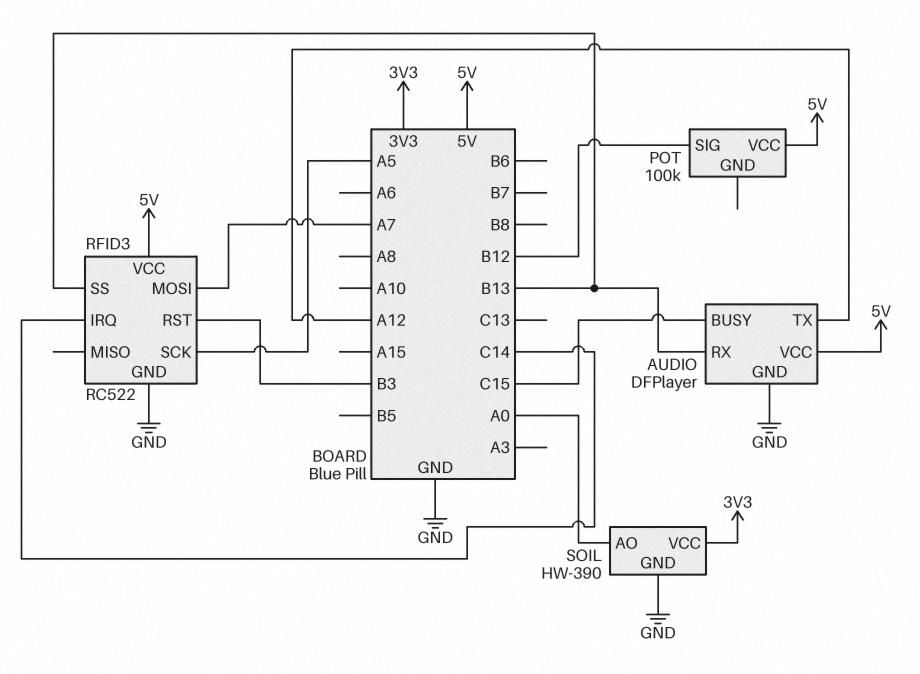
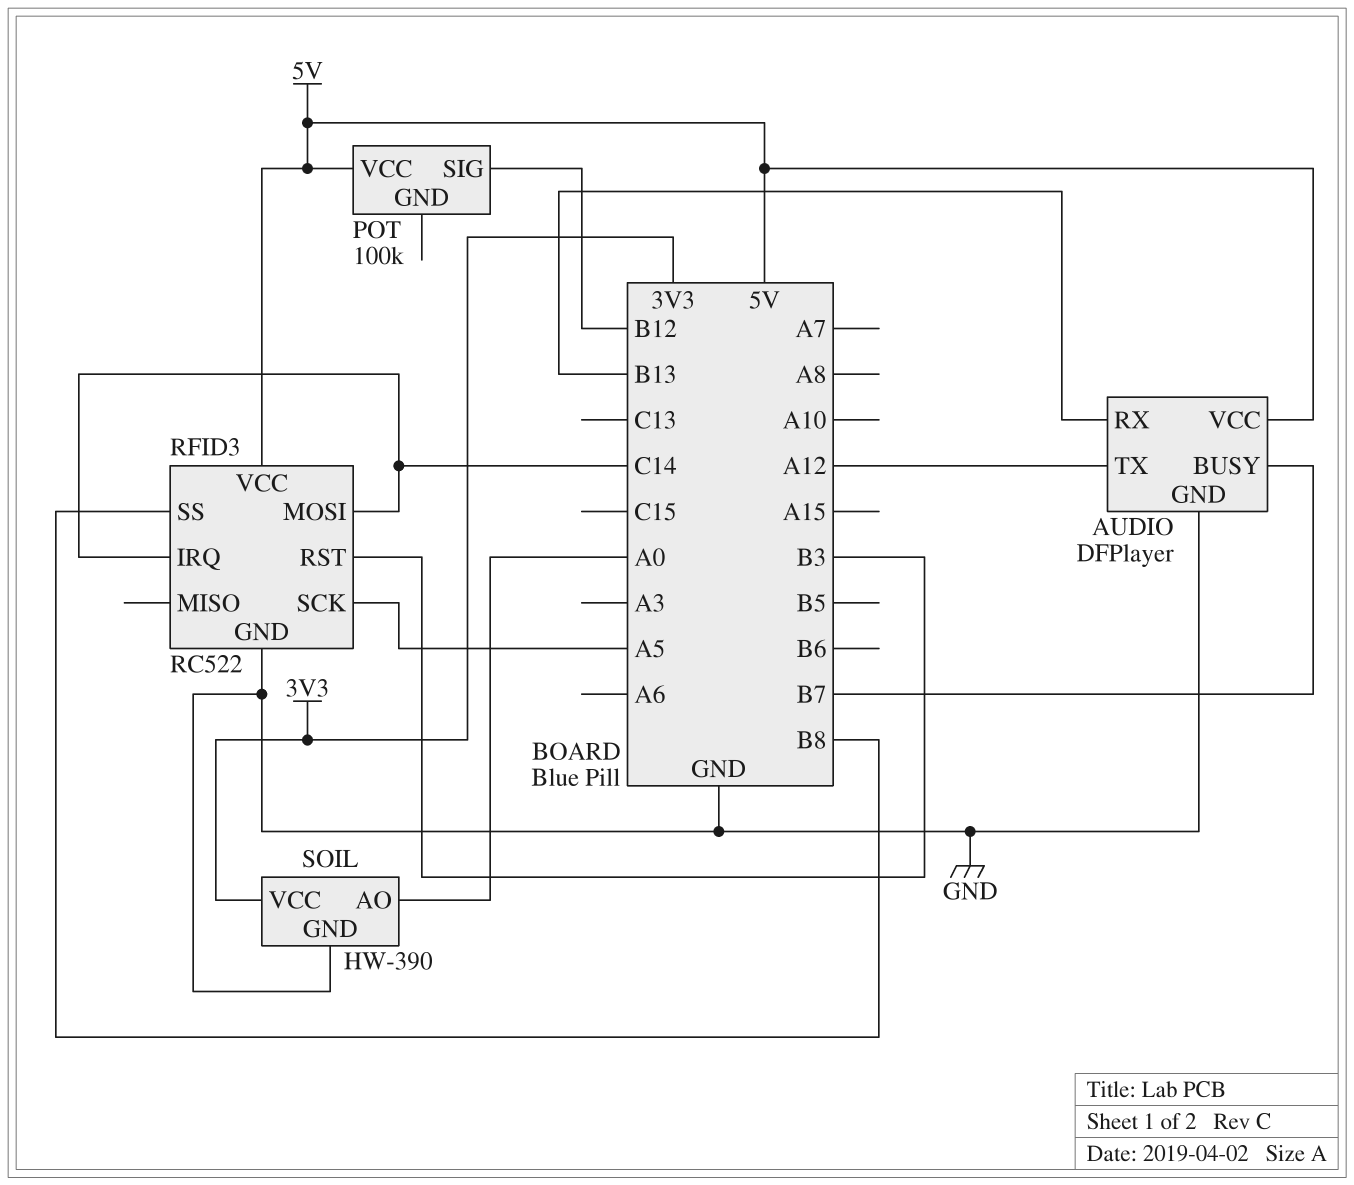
AUDIO pin BUSY: C15 -> B7
RFID3 pin MOSI: A7 -> C14
RFID3 pin SS: B13 -> B8

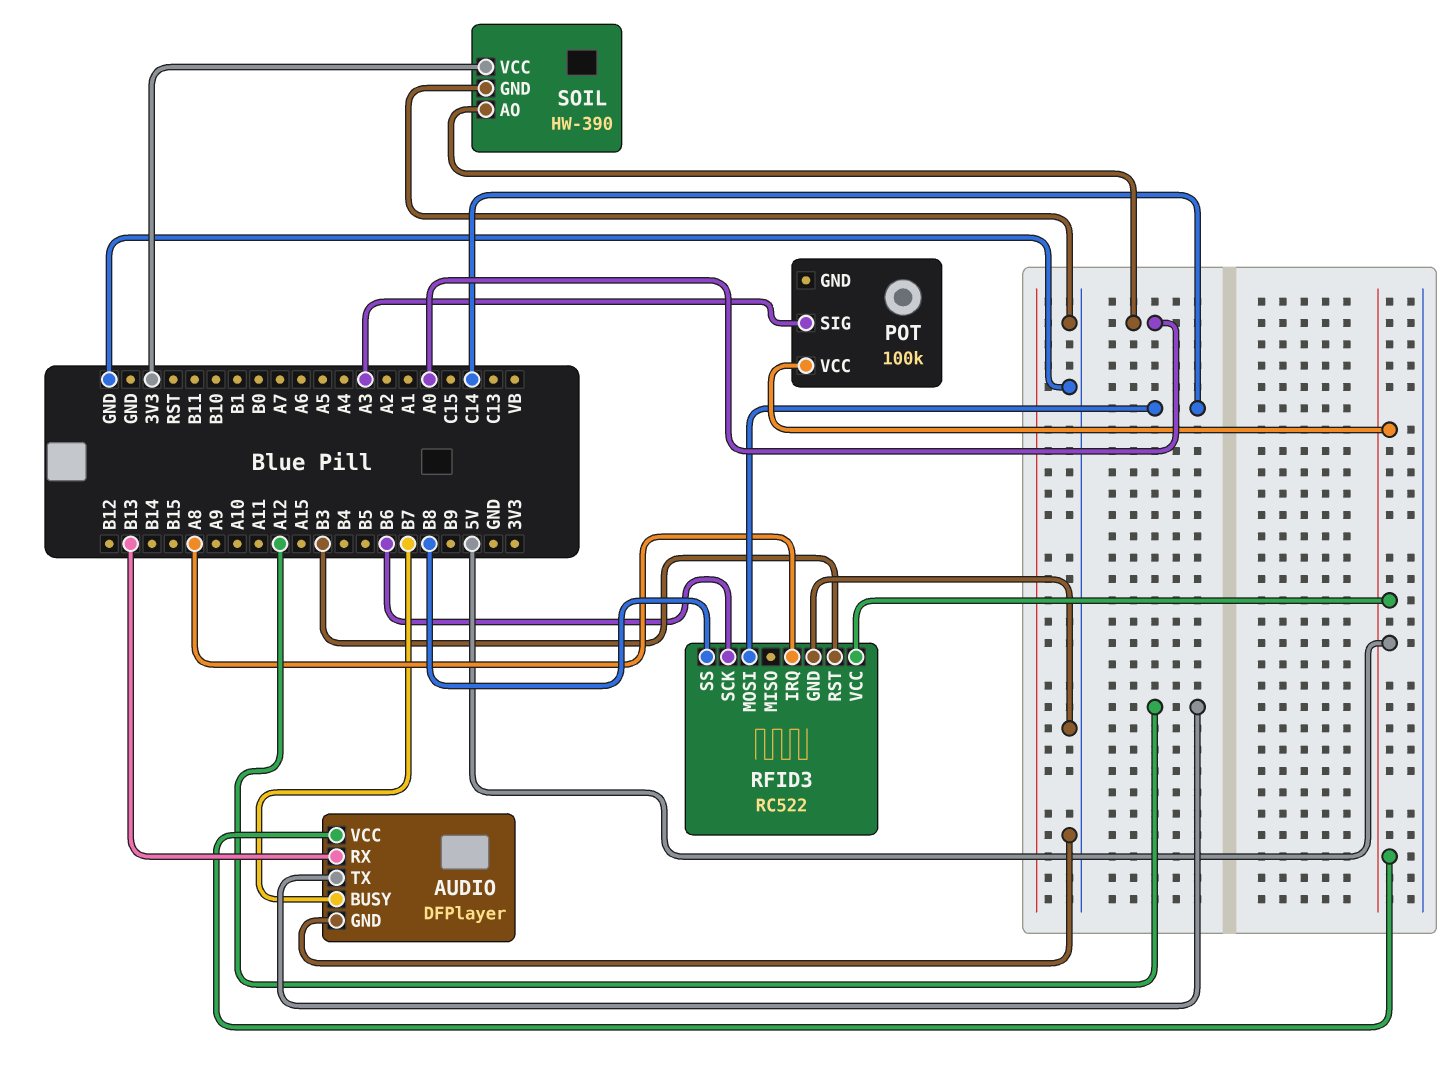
POT pin SIG: B12 -> A3
RFID3 pin IRQ: C14 -> A8
RFID3 pin SCK: A5 -> B6

